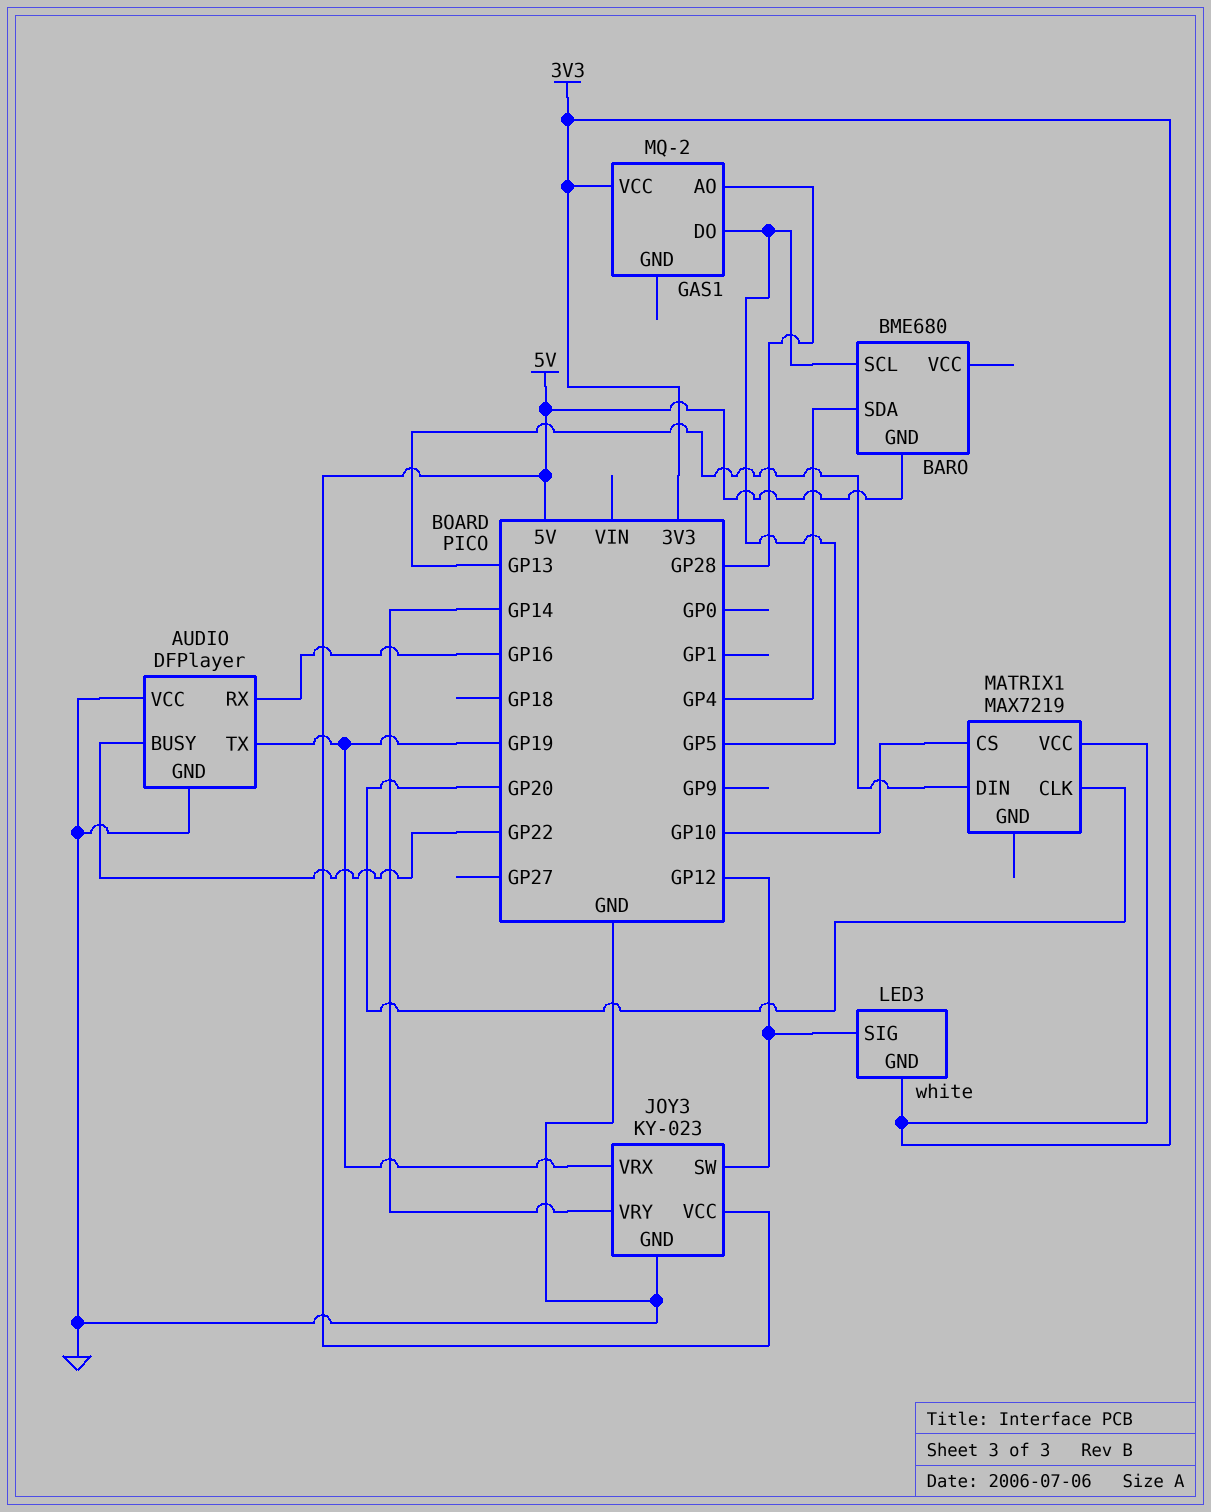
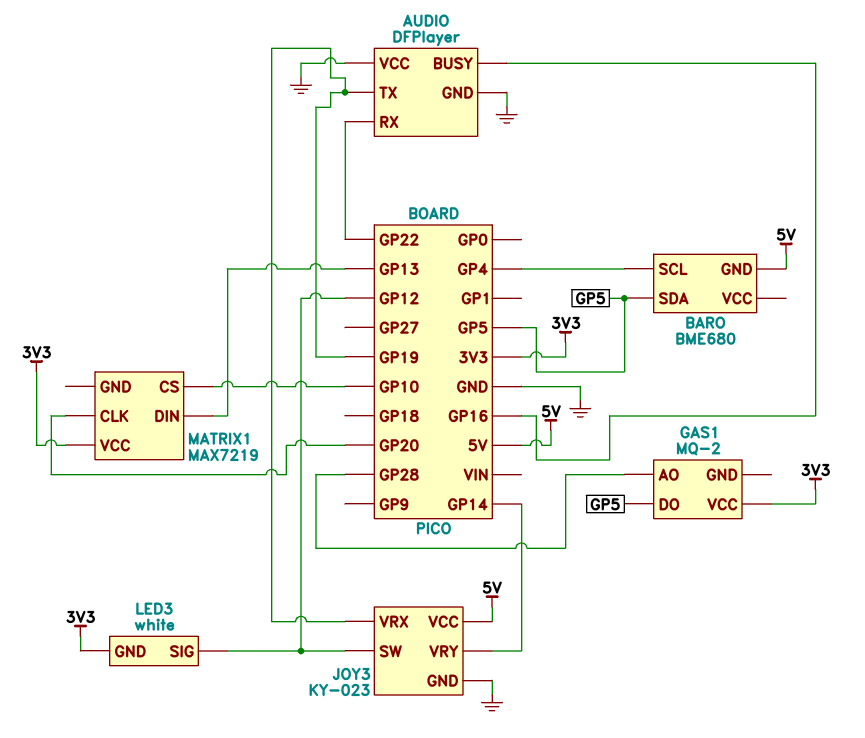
AUDIO pin BUSY: GP22 -> GP16
AUDIO pin RX: GP16 -> GP22
BARO pin SCL: GP5 -> GP4
BARO pin SDA: GP4 -> GP5

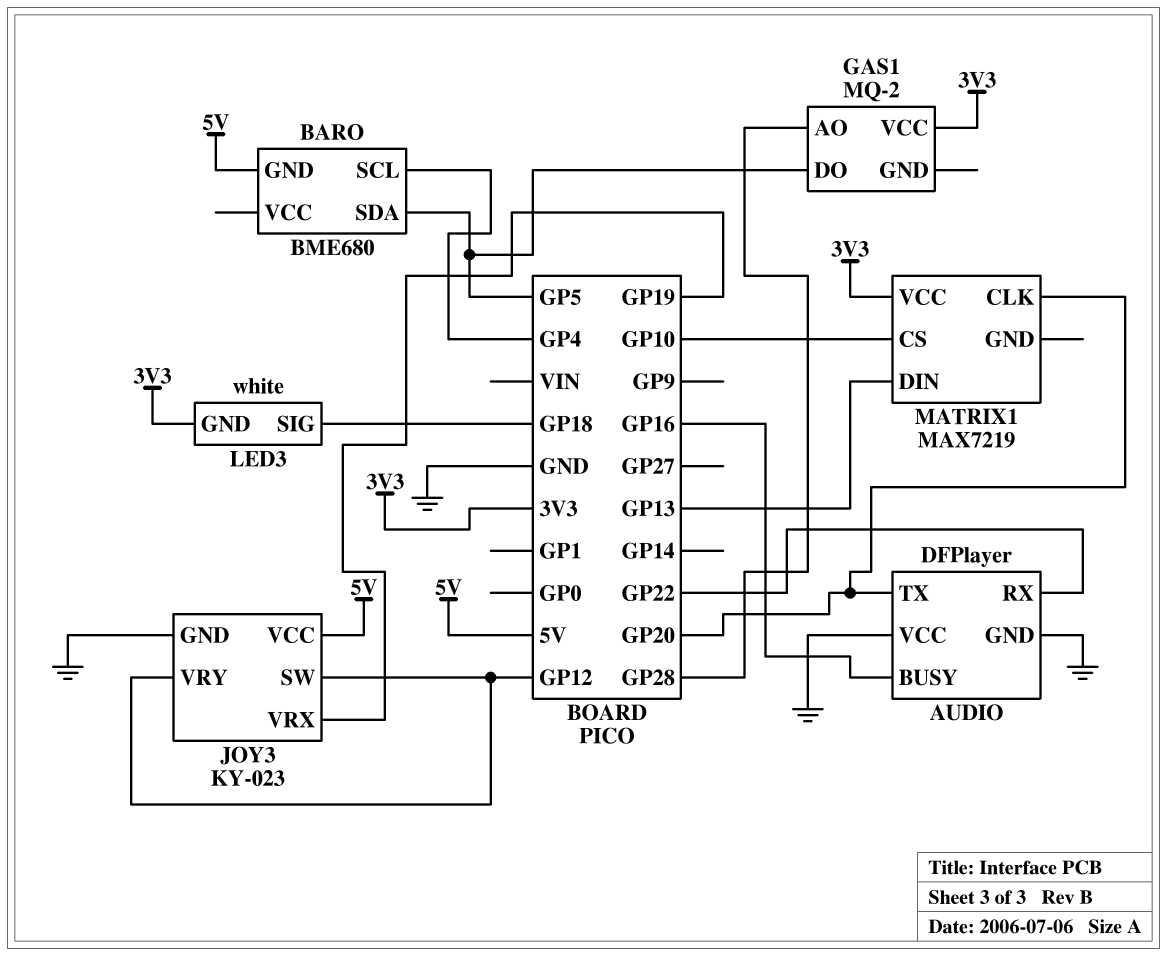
AUDIO pin TX: GP19 -> GP20
JOY3 pin VRY: GP14 -> GP12
LED3 pin SIG: GP12 -> GP18

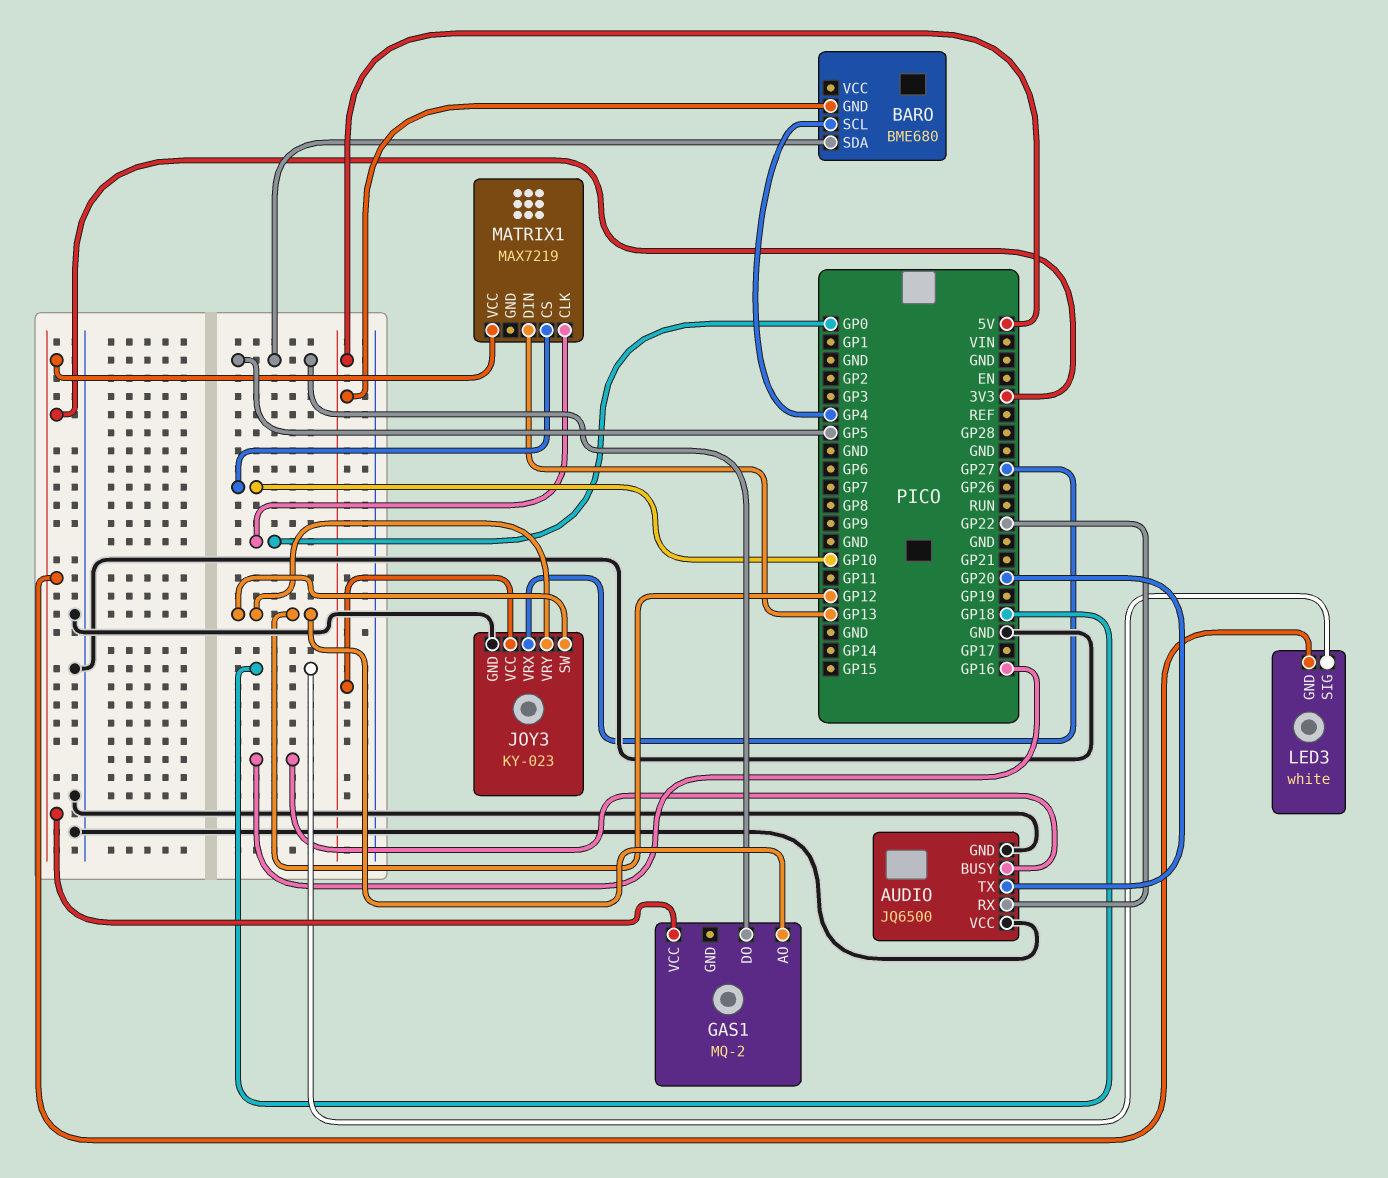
AUDIO: DFPlayer -> JQ6500
GAS1 pin AO: GP28 -> GP12
JOY3 pin VRX: GP19 -> GP27
MATRIX1 pin CLK: GP20 -> GP0

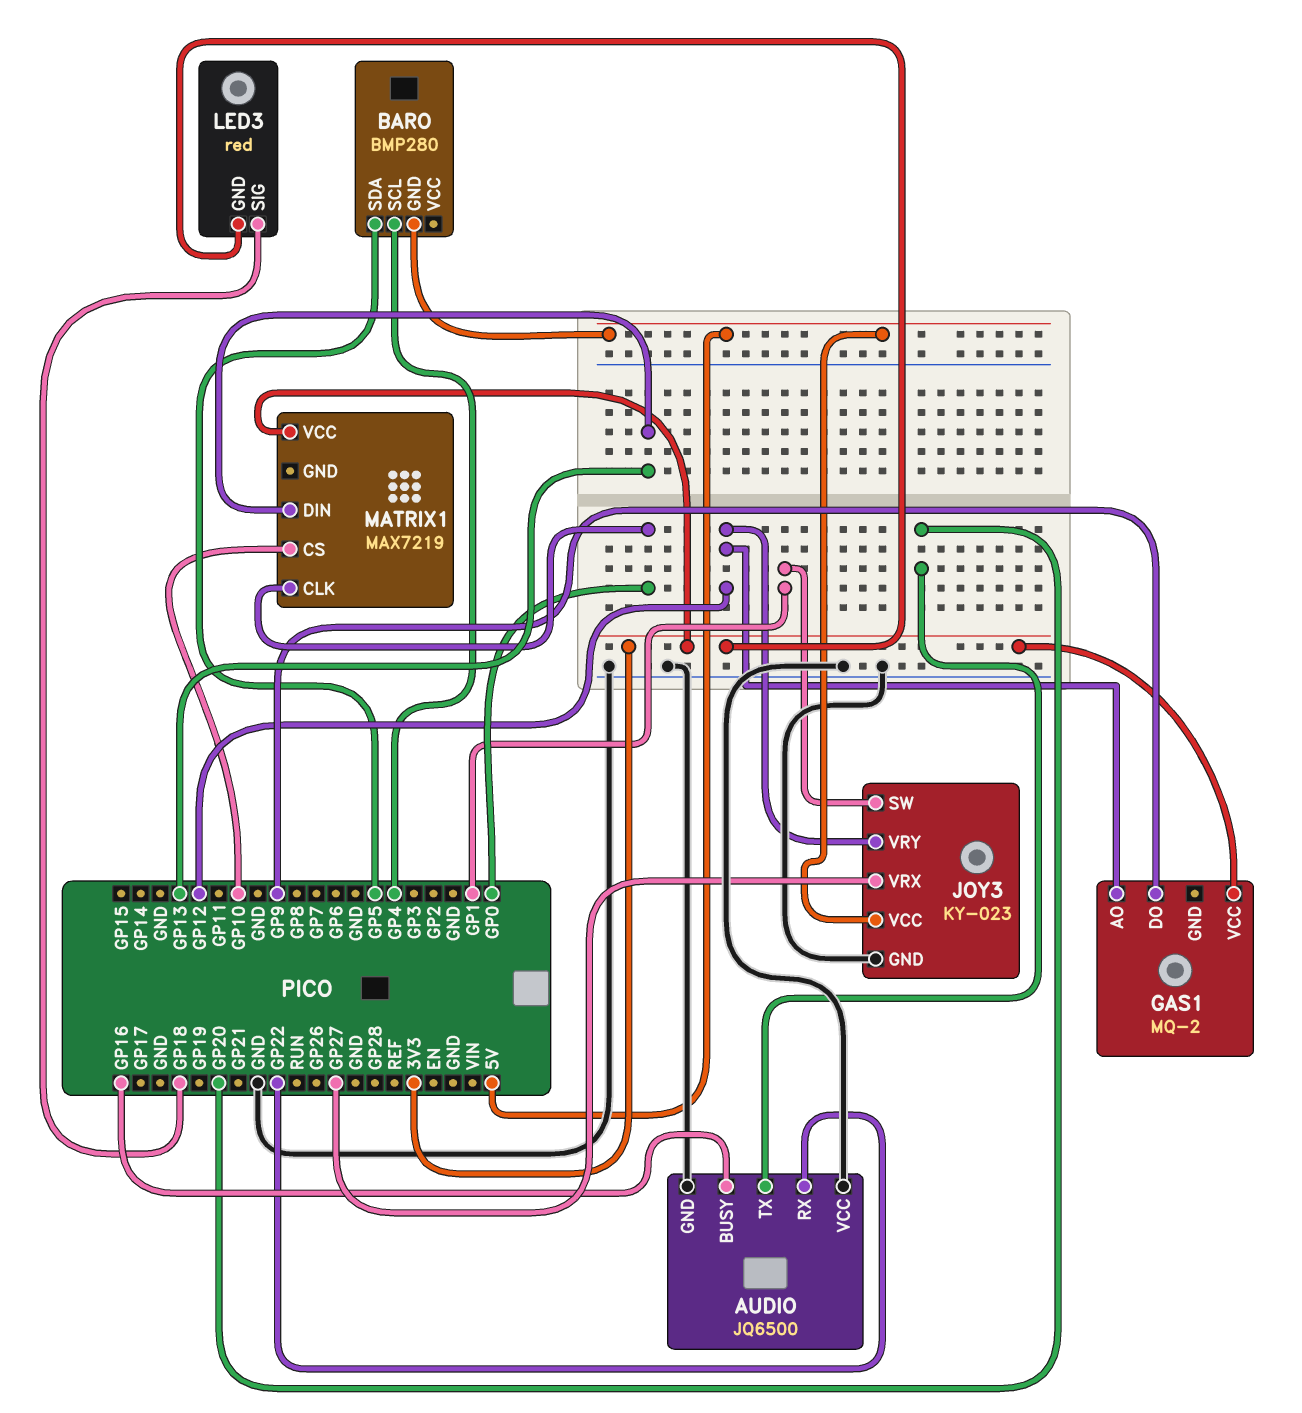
BARO: BME680 -> BMP280
GAS1 pin DO: GP5 -> GP9
JOY3 pin SW: GP12 -> GP1
LED3: white -> red

